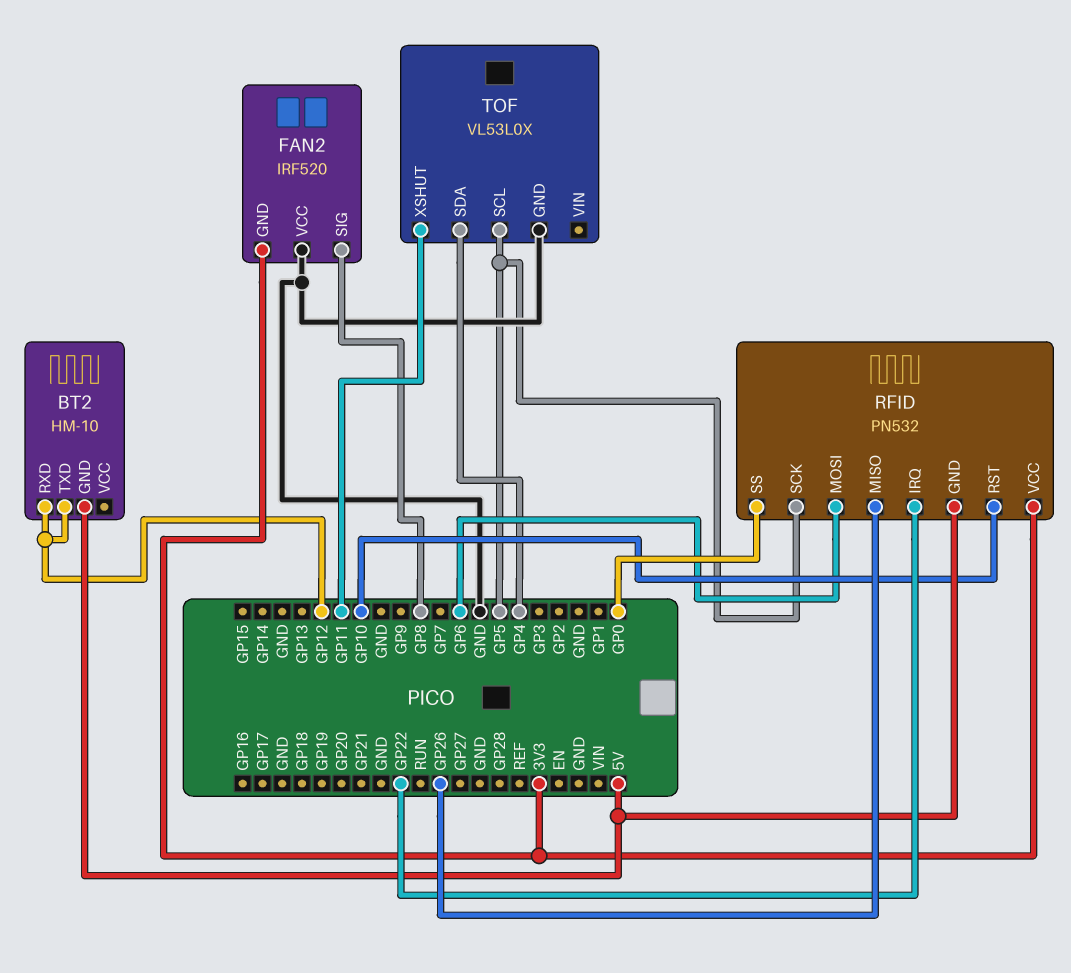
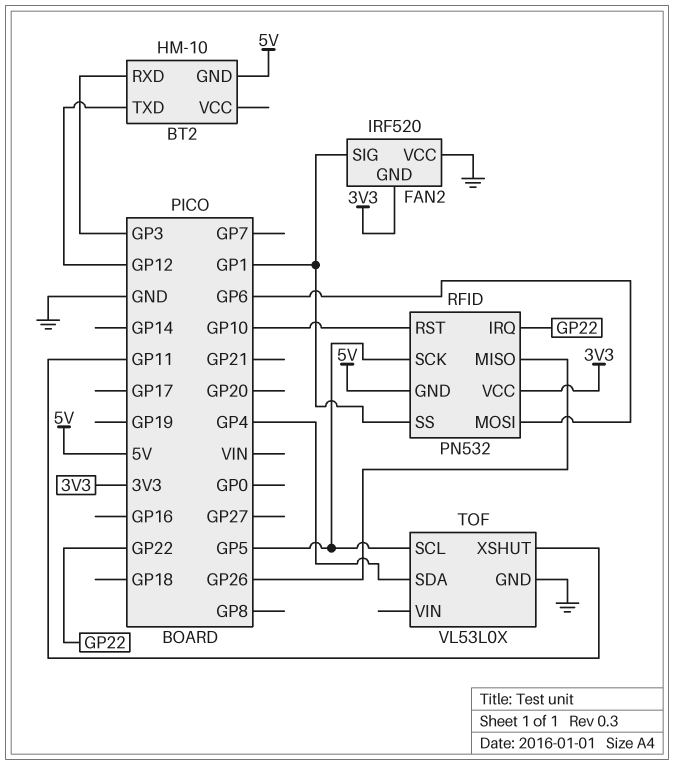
BT2 pin RXD: GP12 -> GP3
FAN2 pin SIG: GP8 -> GP1
RFID pin SS: GP0 -> GP1

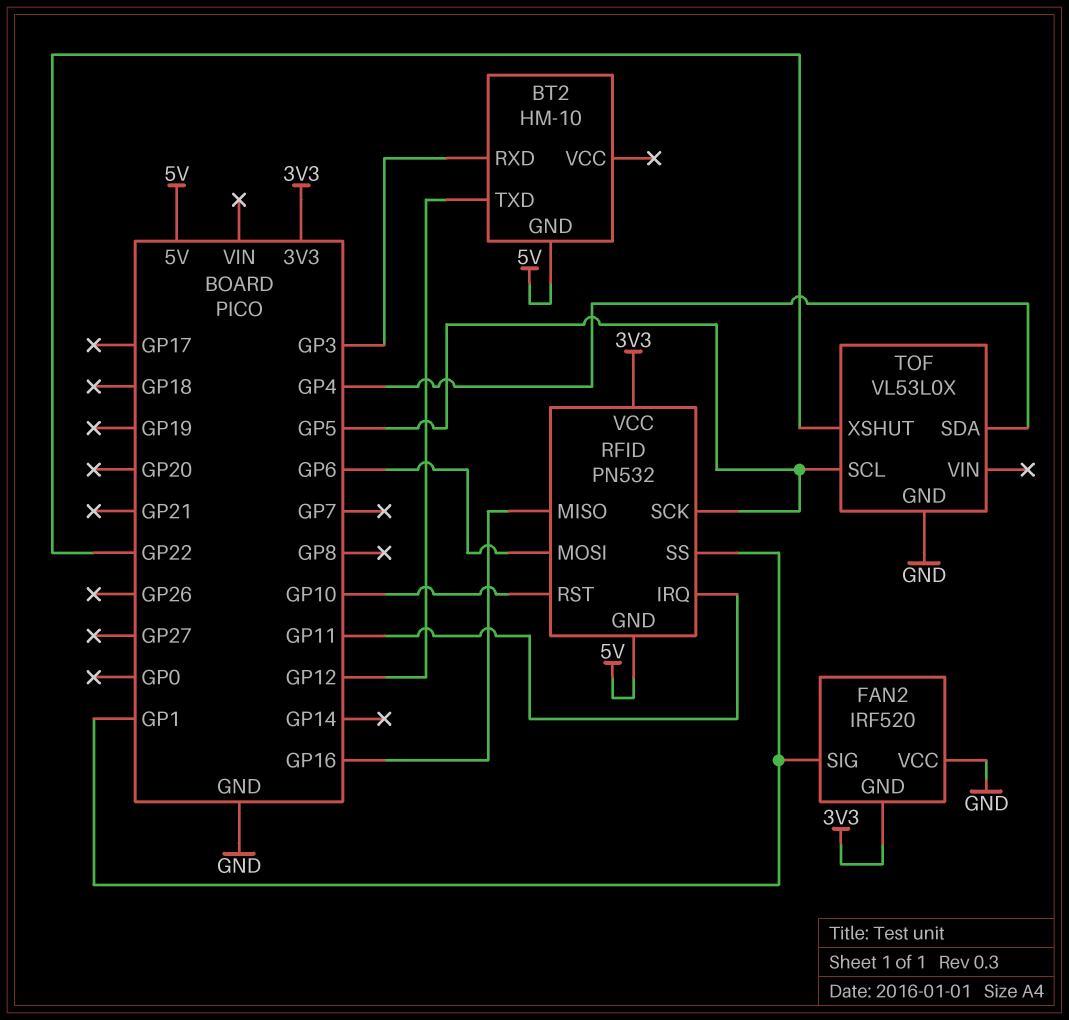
RFID pin IRQ: GP22 -> GP11
RFID pin MISO: GP26 -> GP16
TOF pin XSHUT: GP11 -> GP22

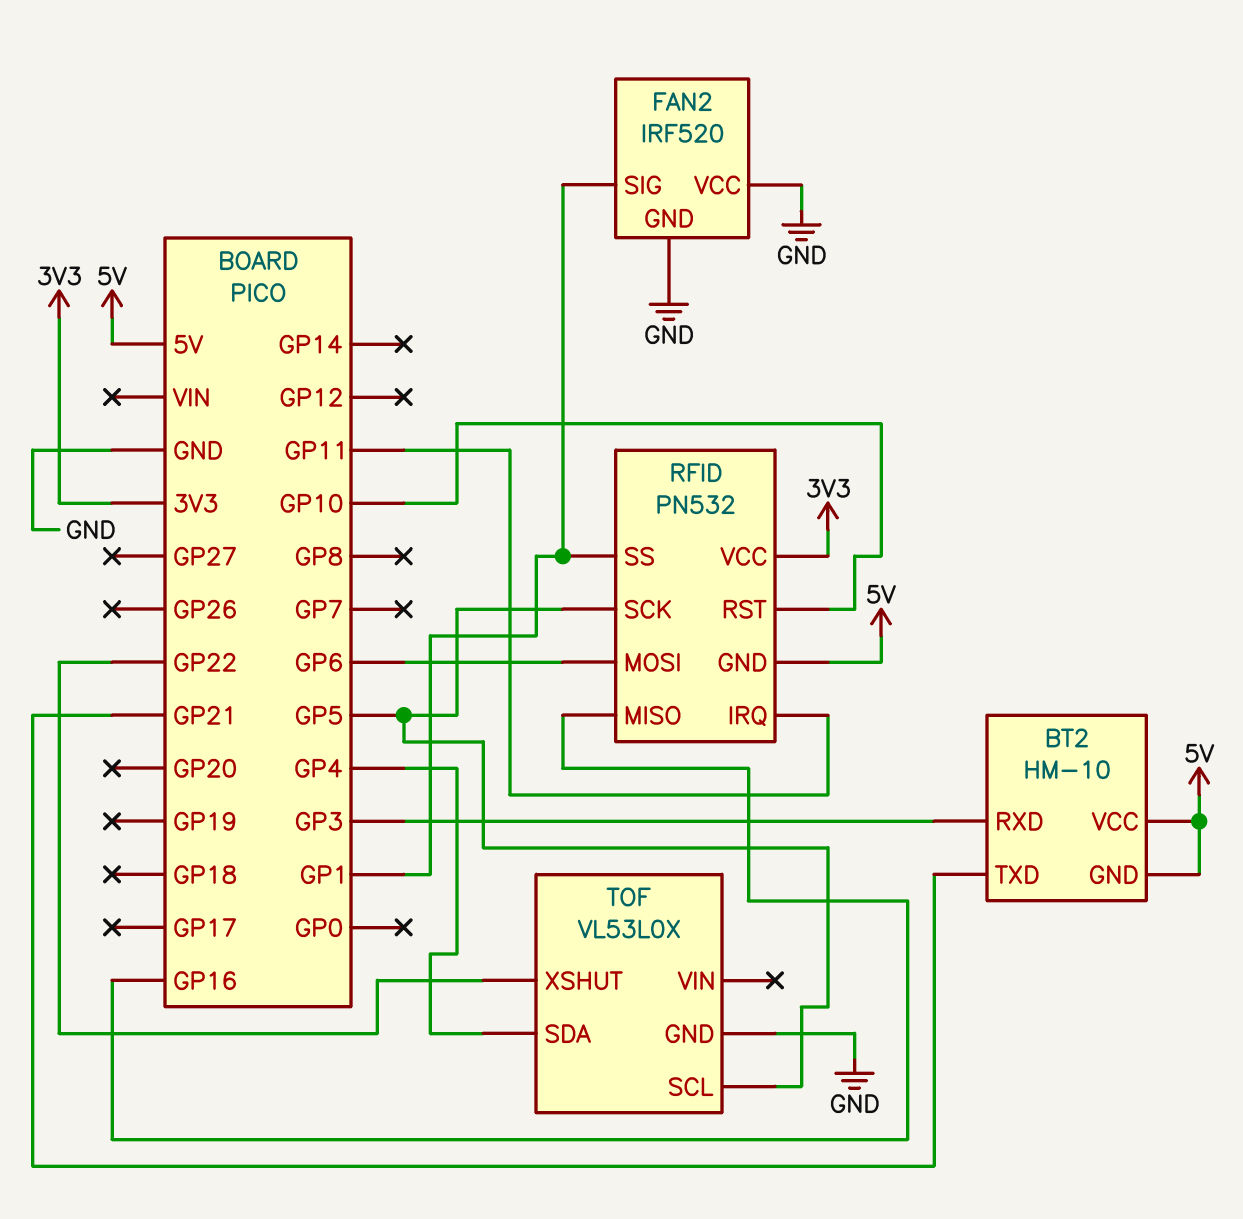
BT2 pin TXD: GP12 -> GP21
BT2 pin VCC: none -> 5V
FAN2 pin GND: 3V3 -> GND

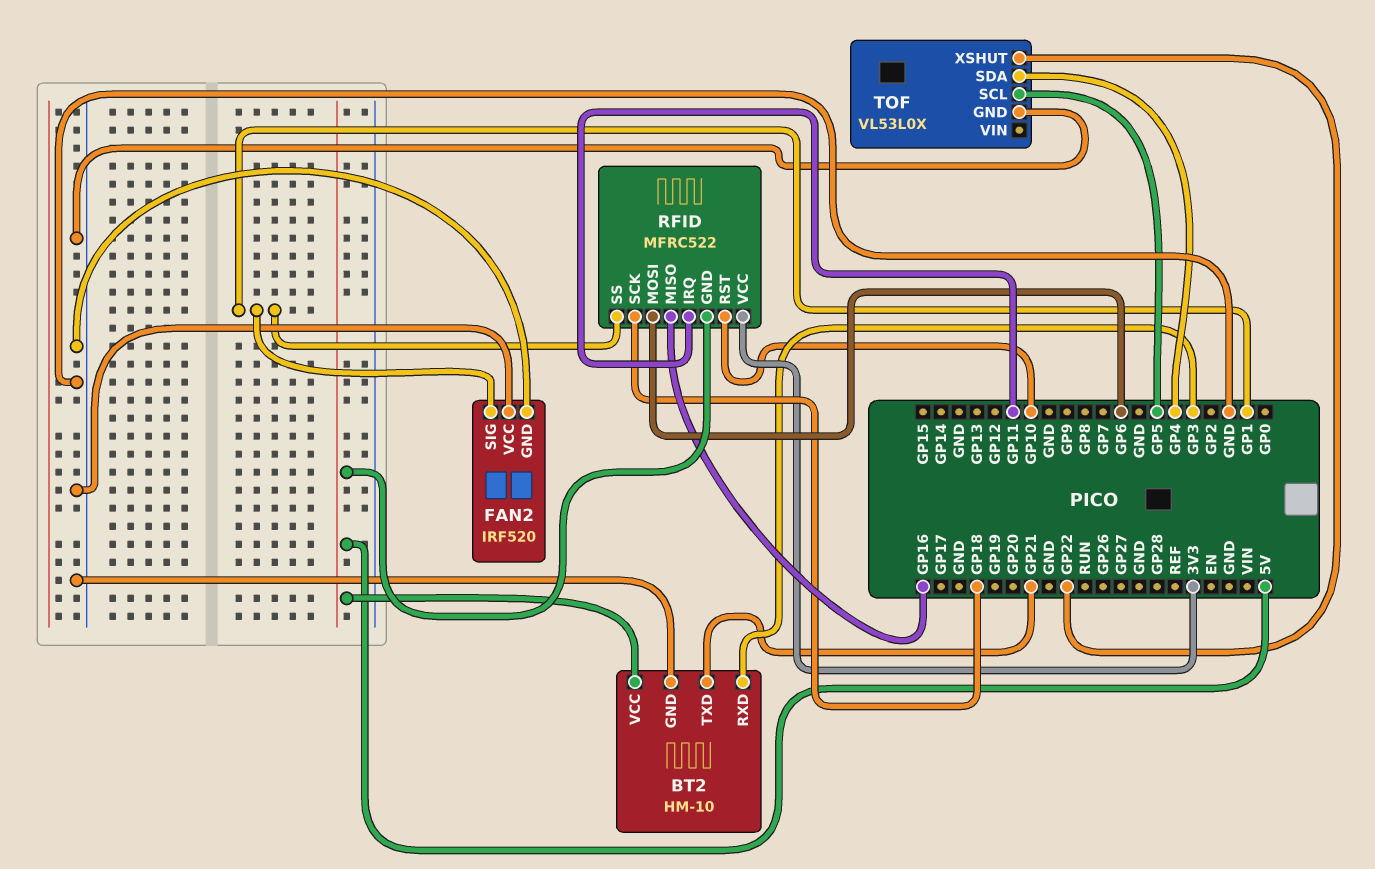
BT2 pin GND: 5V -> GND
RFID: PN532 -> MFRC522
RFID pin SCK: GP5 -> GP18

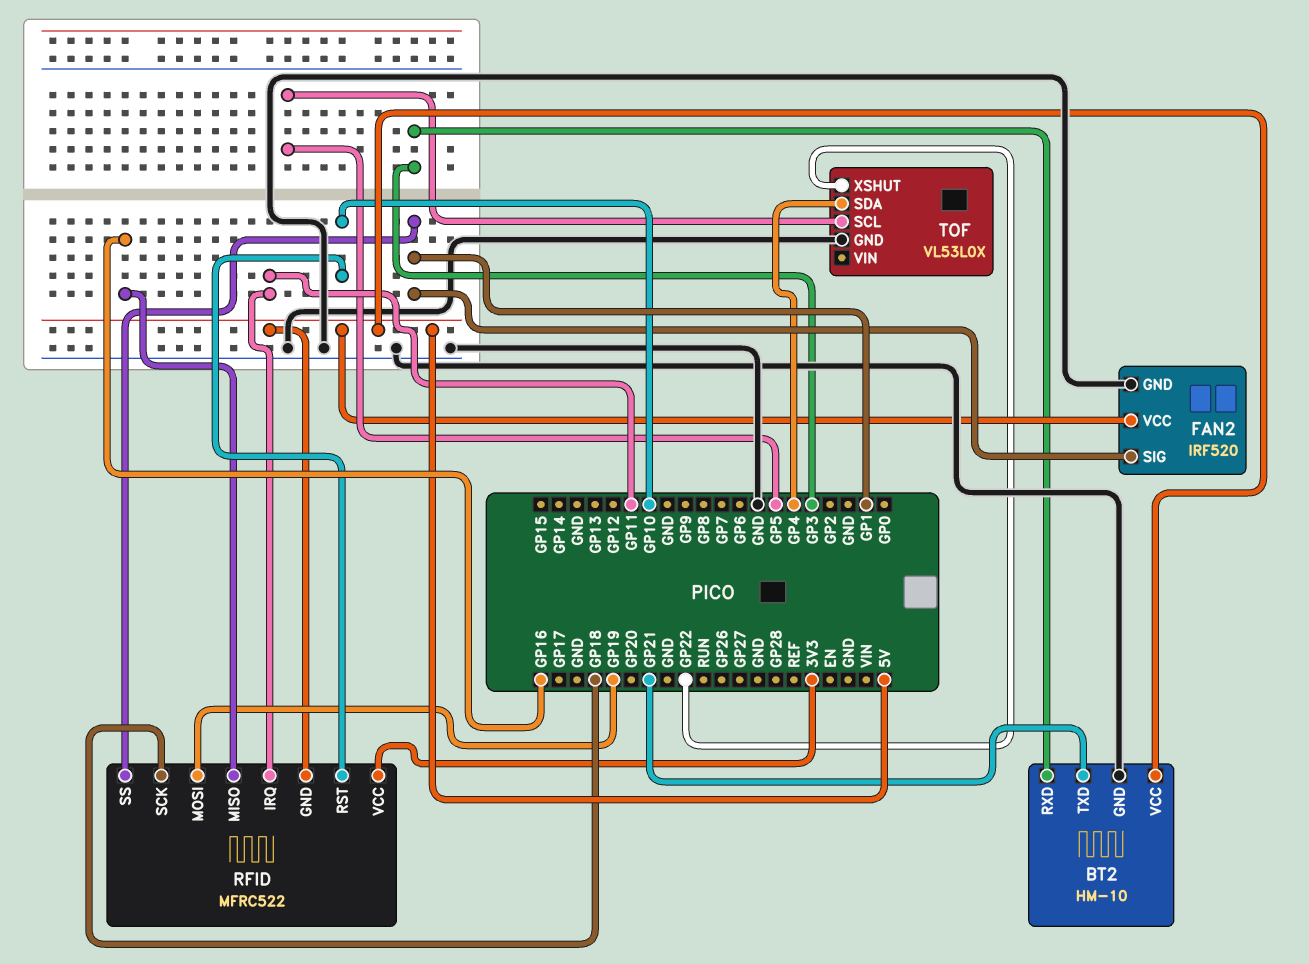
FAN2 pin VCC: GND -> 5V
RFID pin MOSI: GP6 -> GP19

